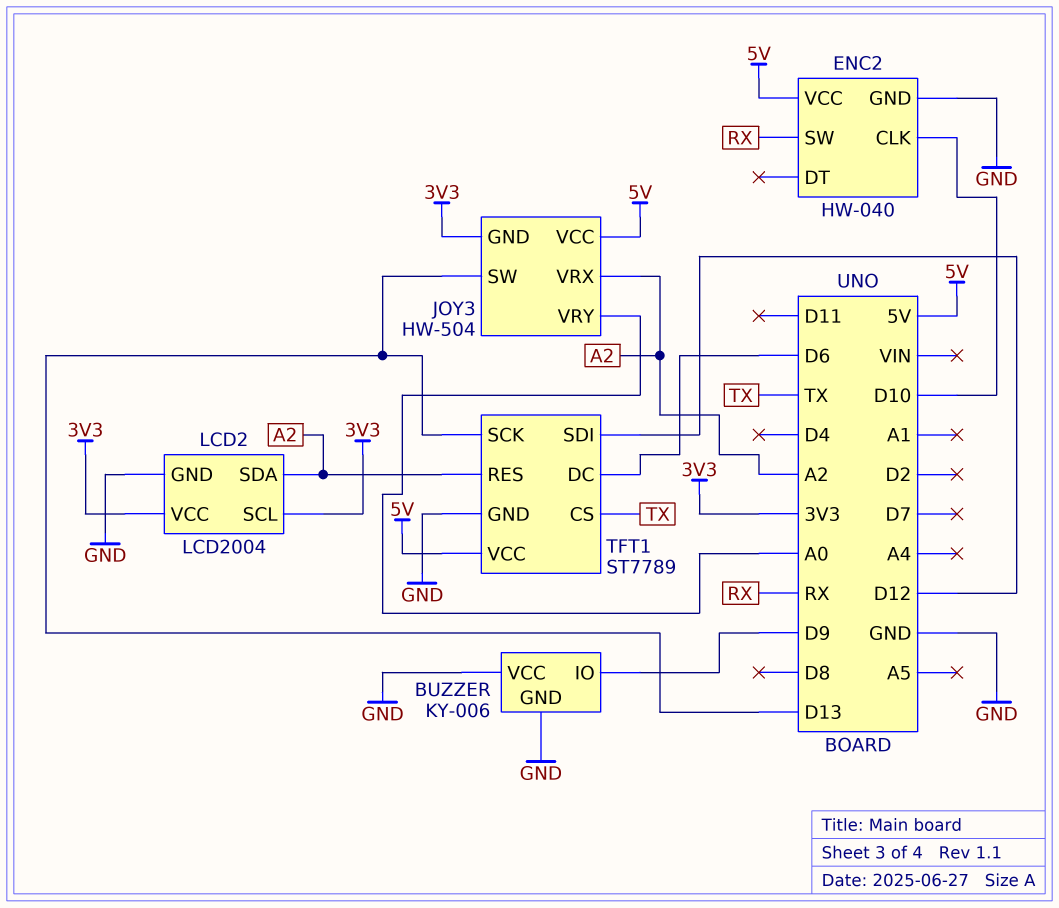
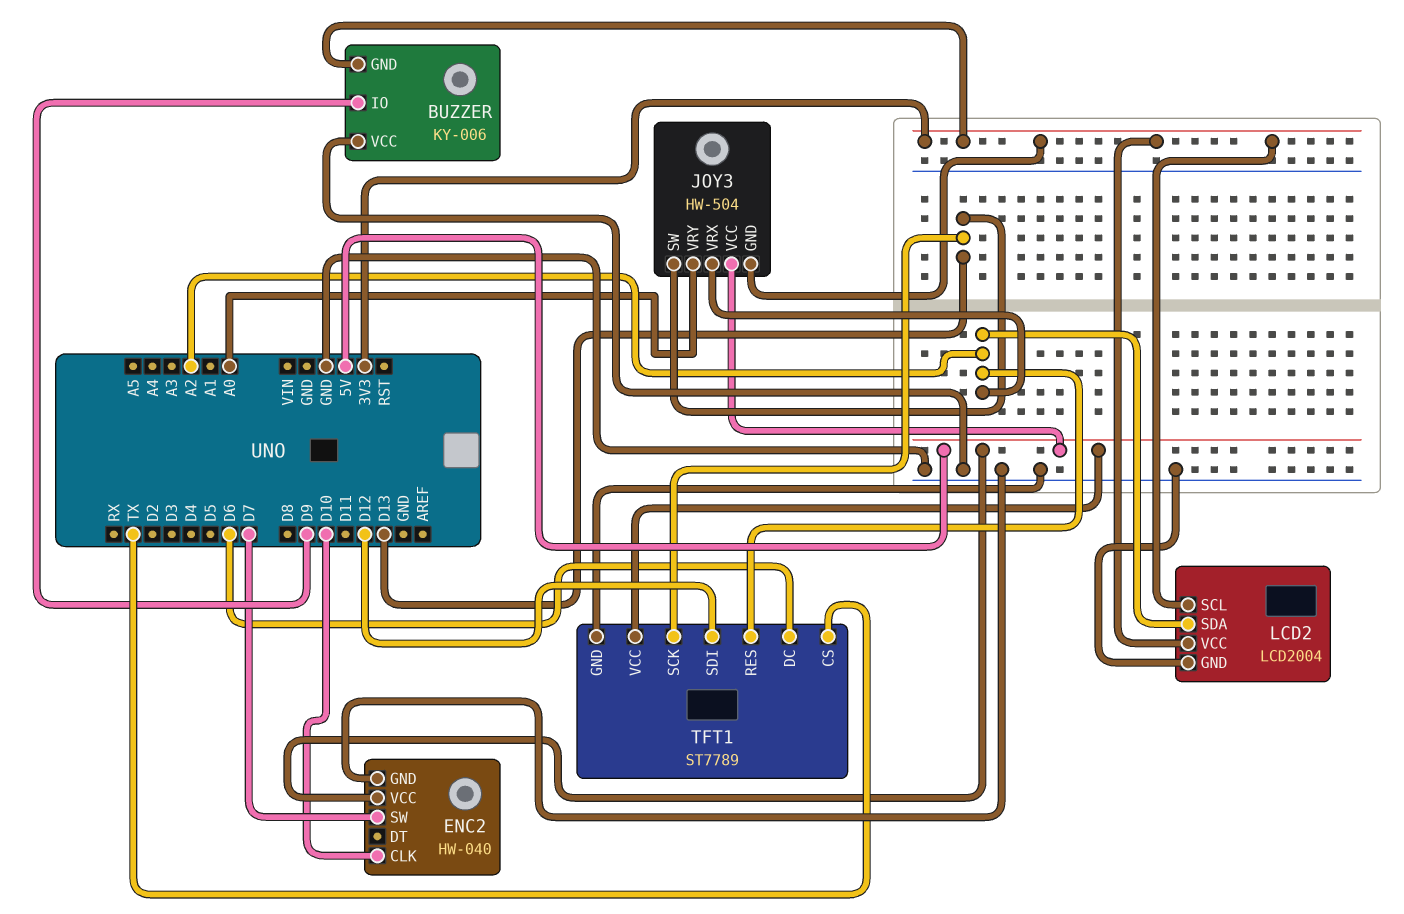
BUZZER pin GND: GND -> 3V3
ENC2 pin SW: RX -> D7

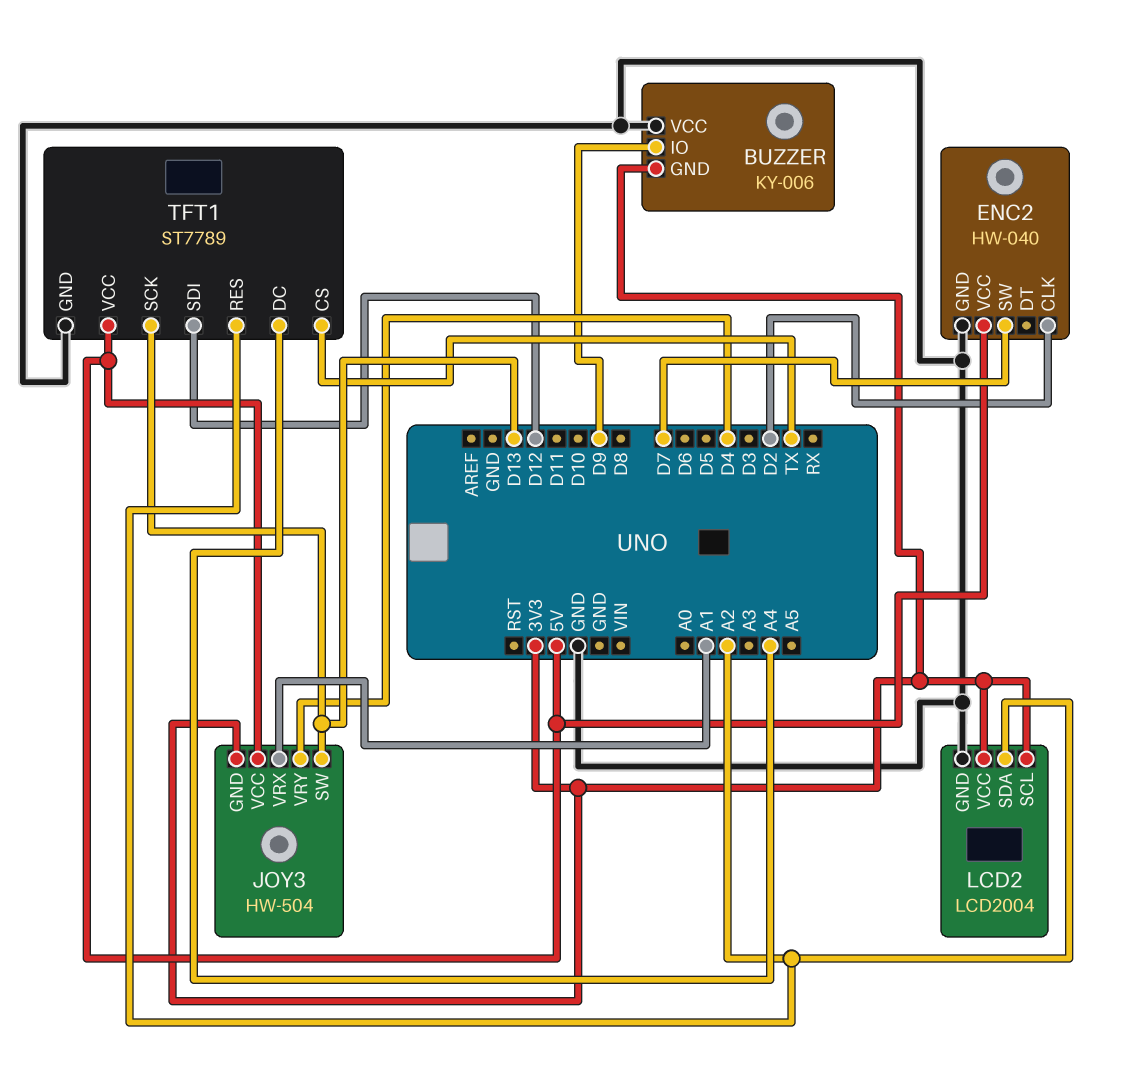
ENC2 pin CLK: D10 -> D2
JOY3 pin VRX: A2 -> A1
JOY3 pin VRY: A0 -> D4
TFT1 pin DC: D6 -> A4

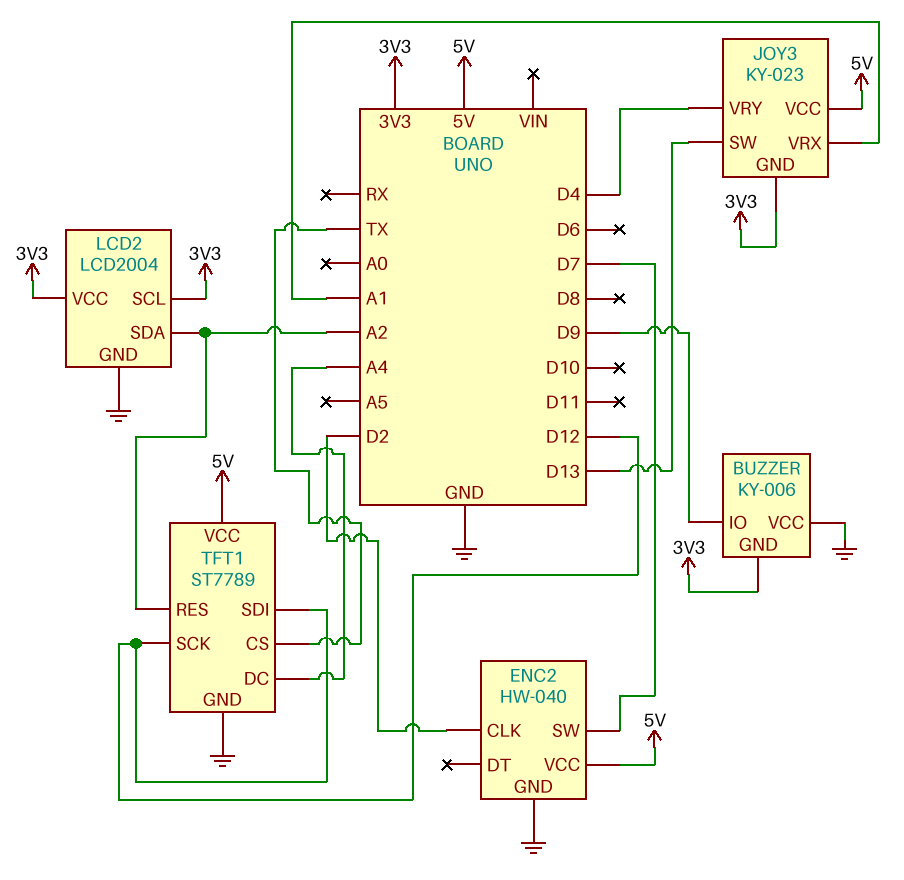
JOY3: HW-504 -> KY-023
TFT1 pin SCK: D13 -> D12

